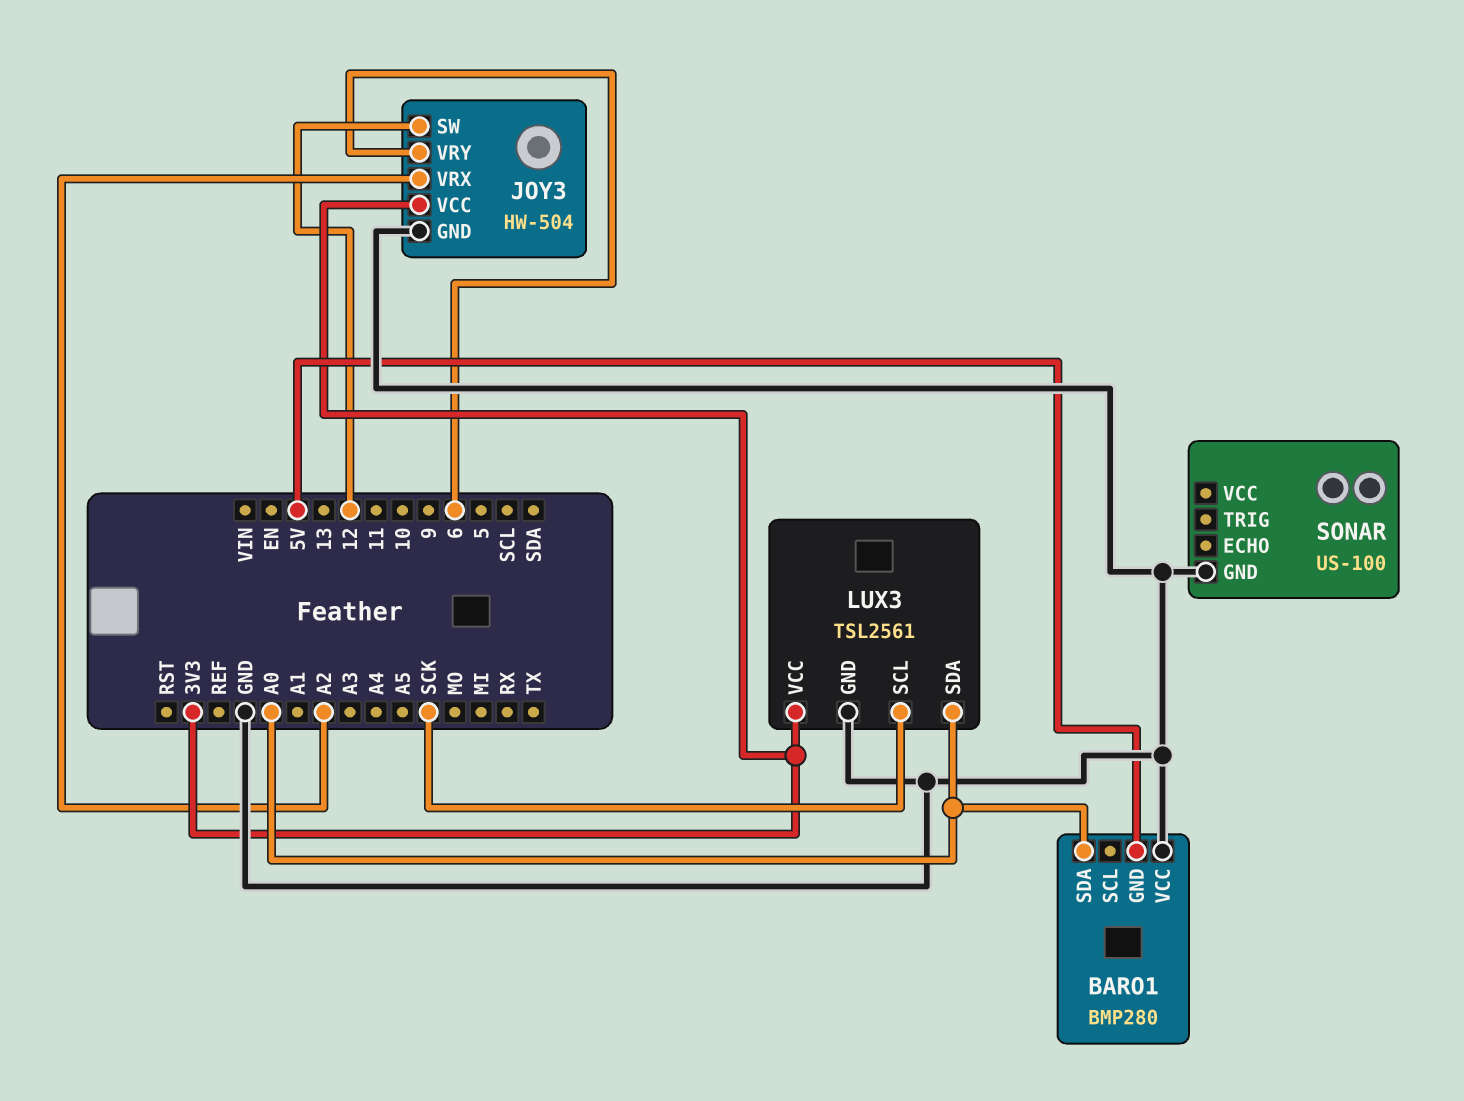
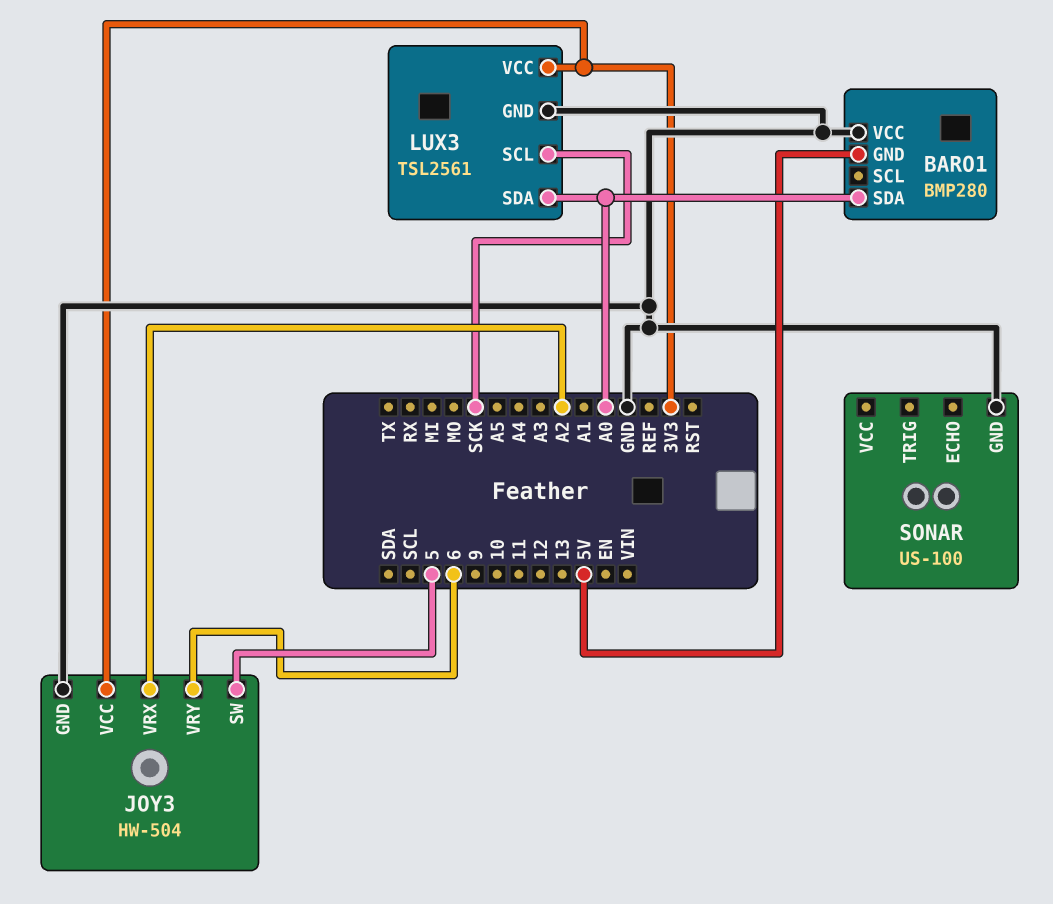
JOY3 pin SW: 12 -> 5

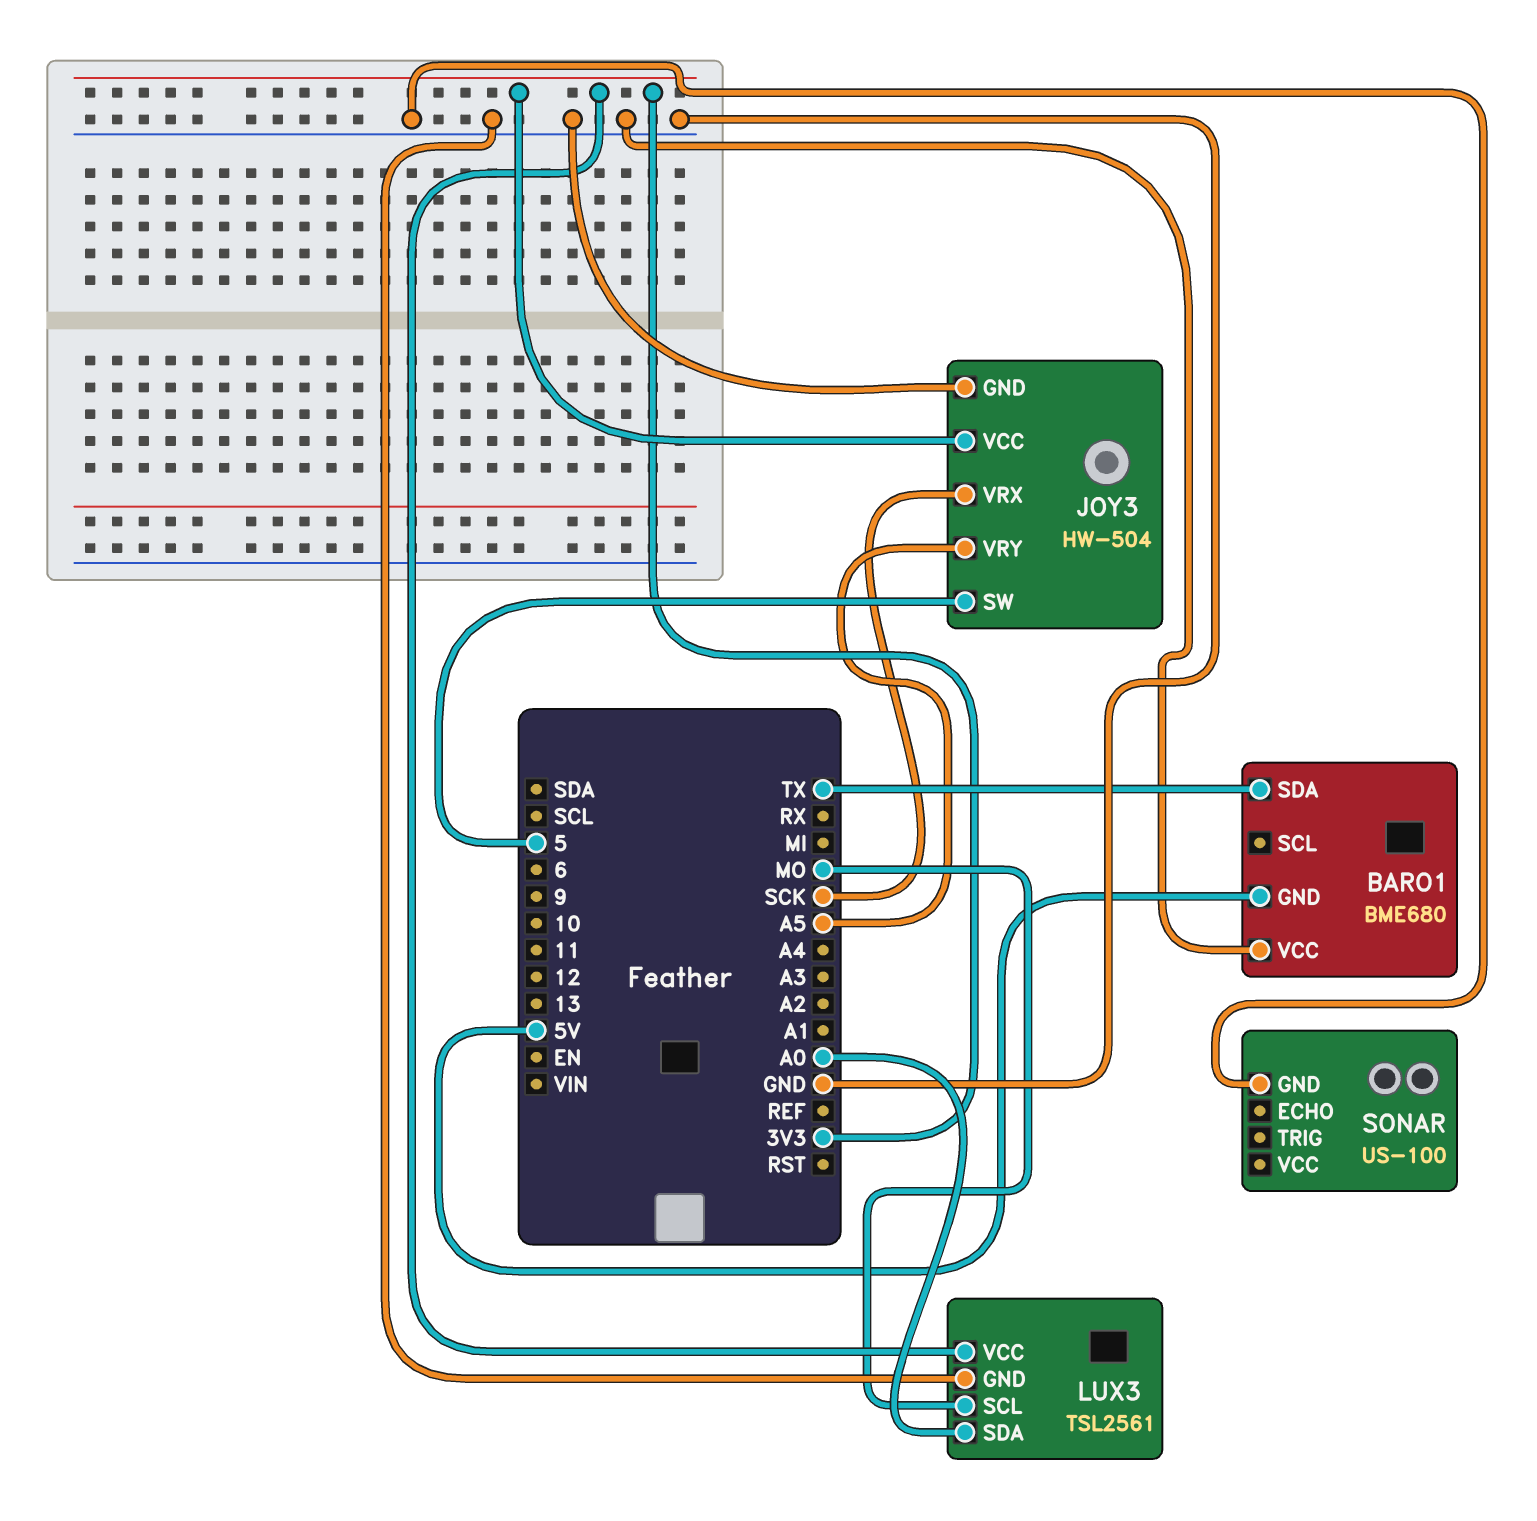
BARO1: BMP280 -> BME680
BARO1 pin SDA: A0 -> TX
JOY3 pin VRX: A2 -> SCK
JOY3 pin VRY: 6 -> A5
LUX3 pin SCL: SCK -> MO

